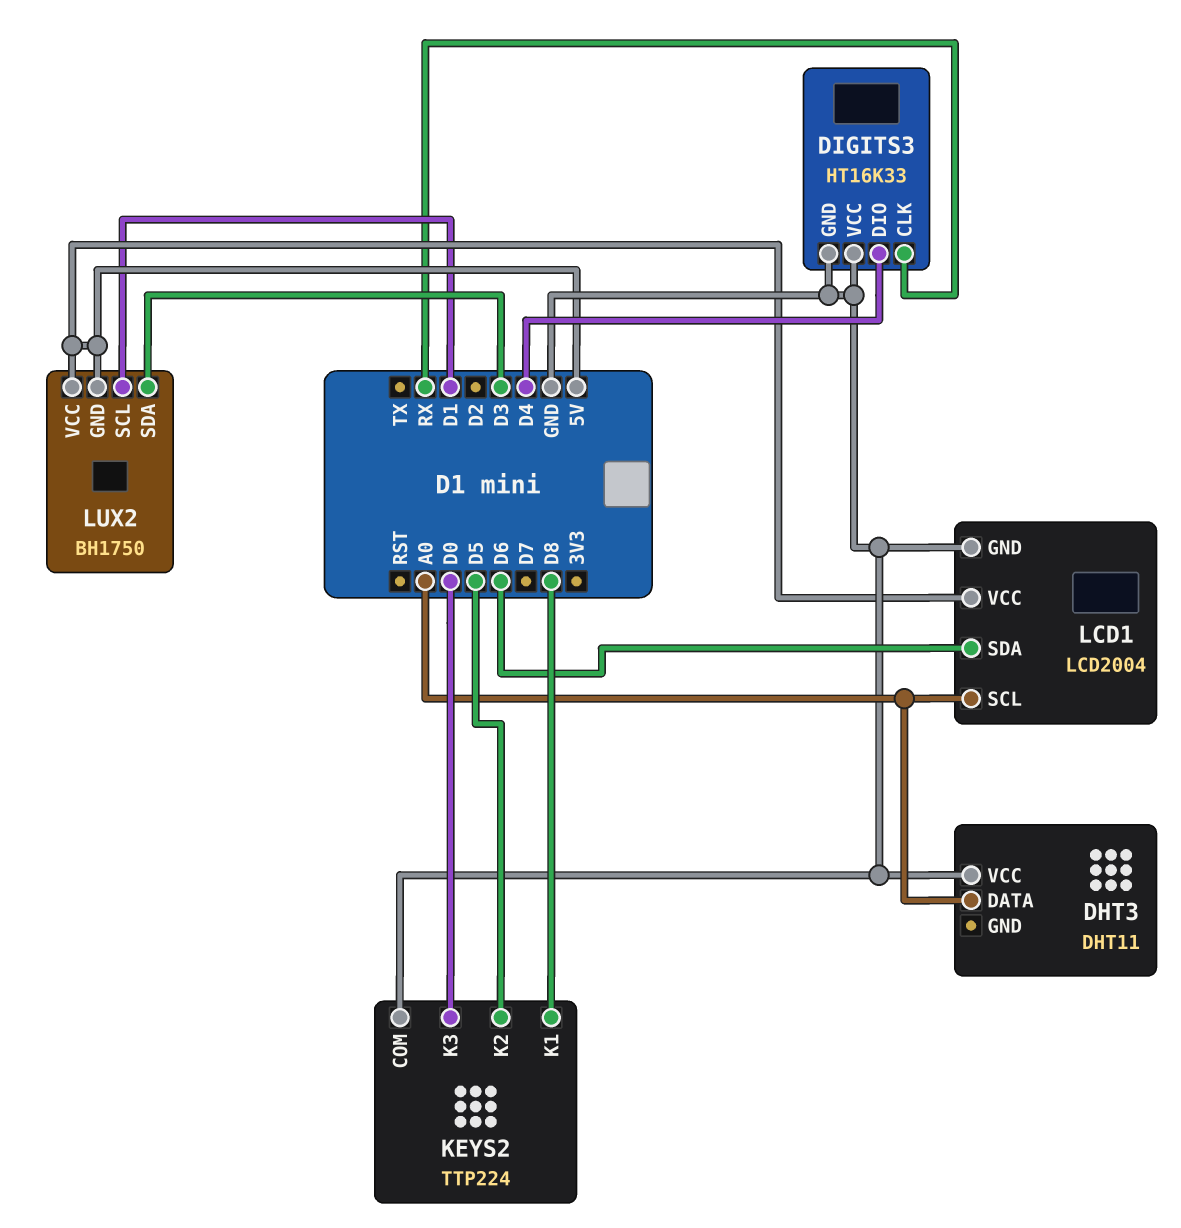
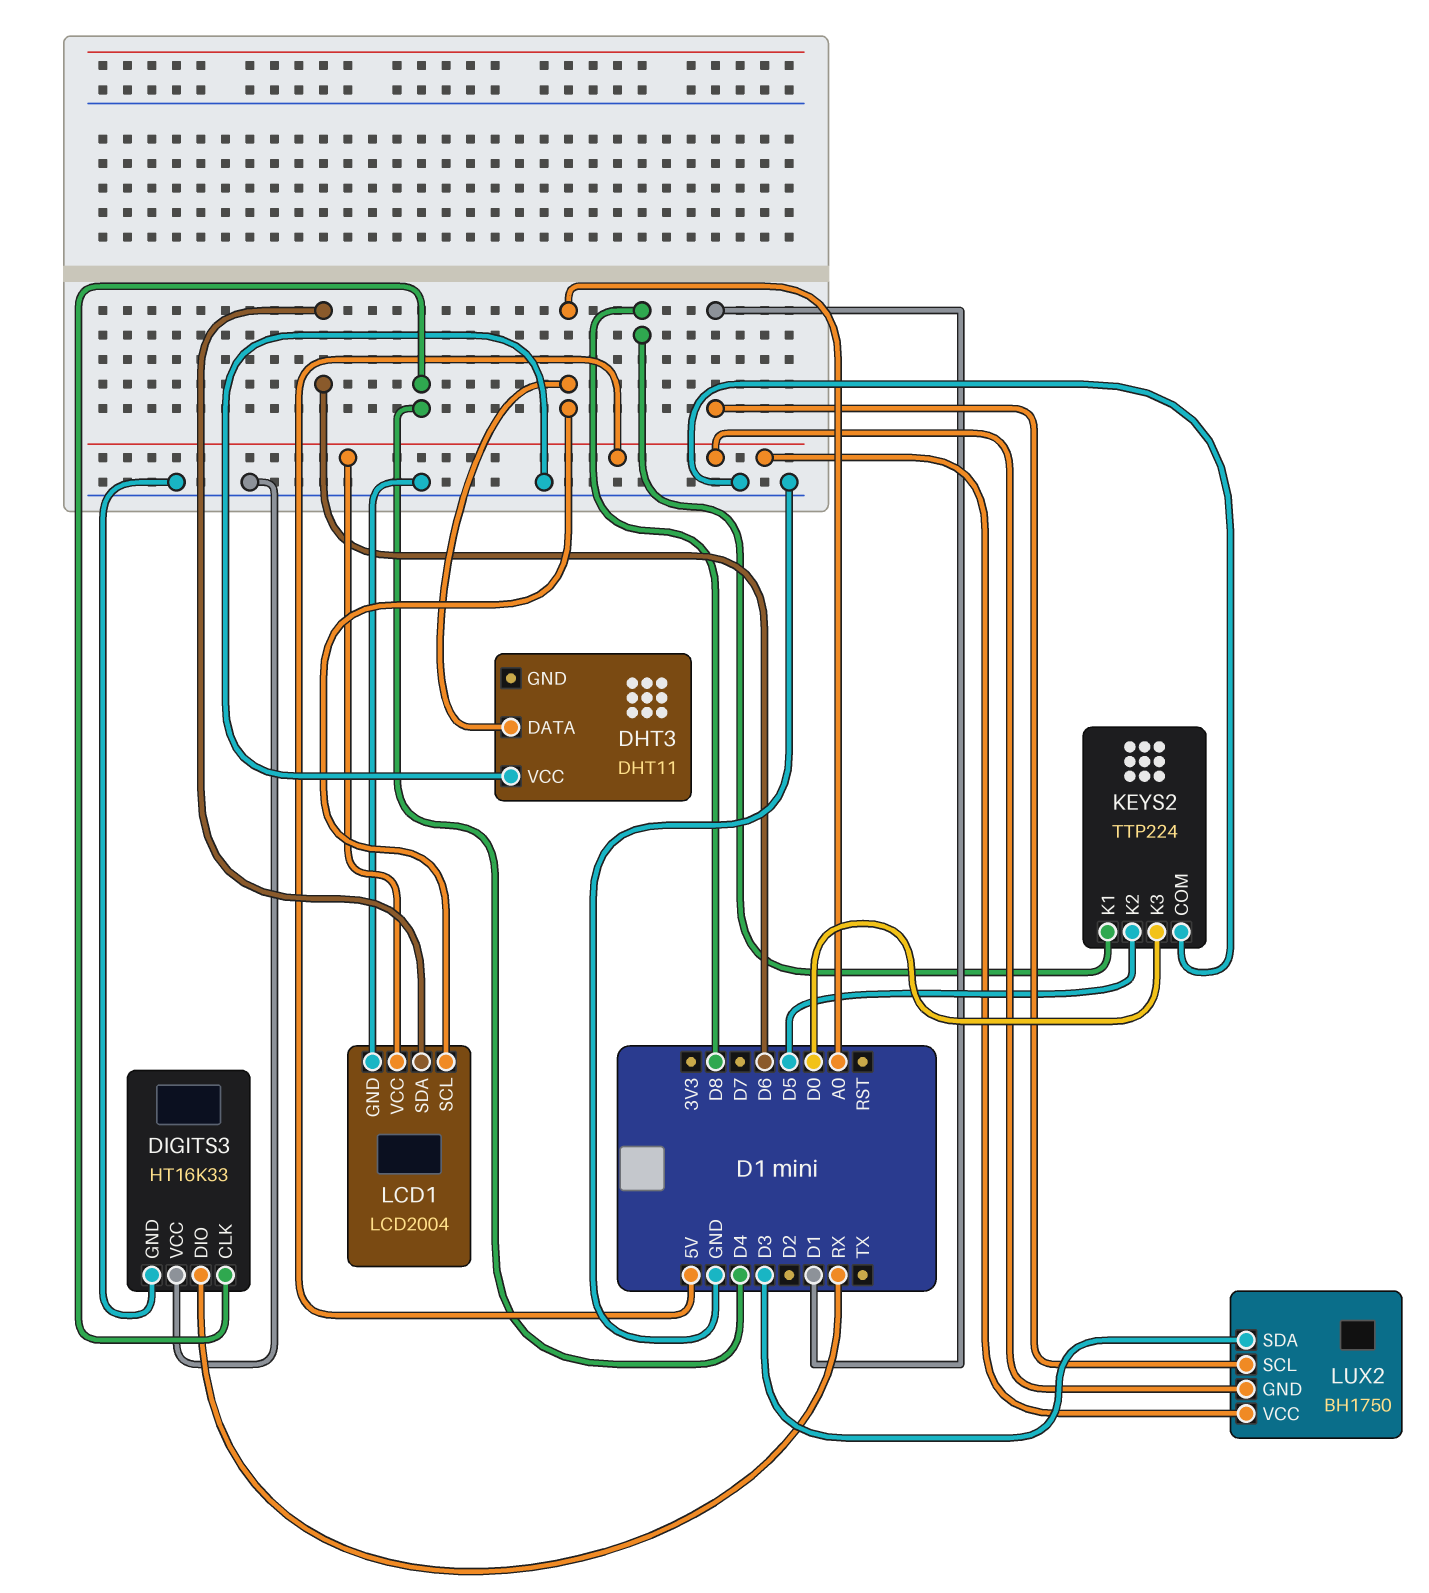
DIGITS3 pin CLK: RX -> D4
DIGITS3 pin DIO: D4 -> RX

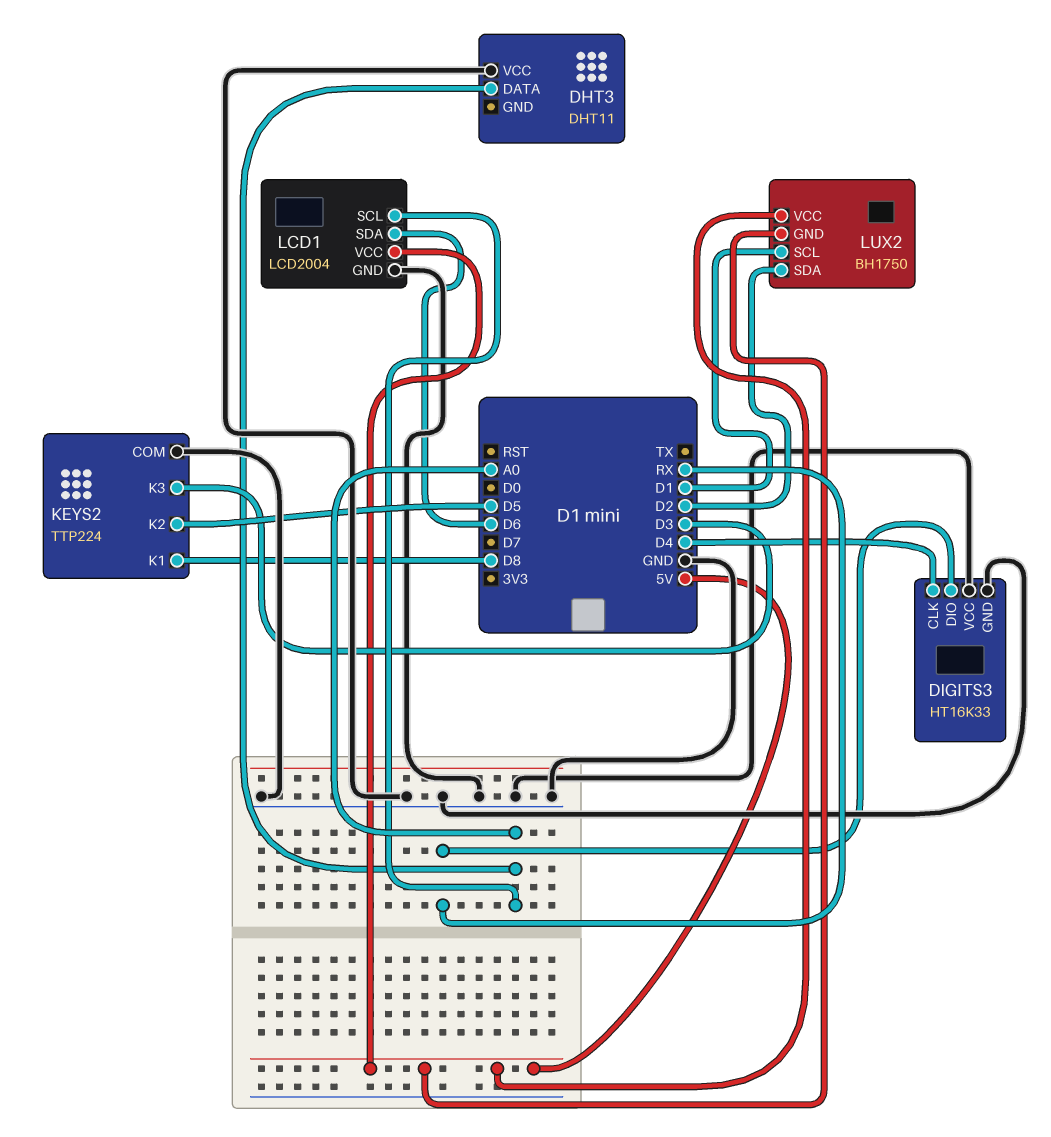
KEYS2 pin K3: D0 -> D3
LUX2 pin SDA: D3 -> D2

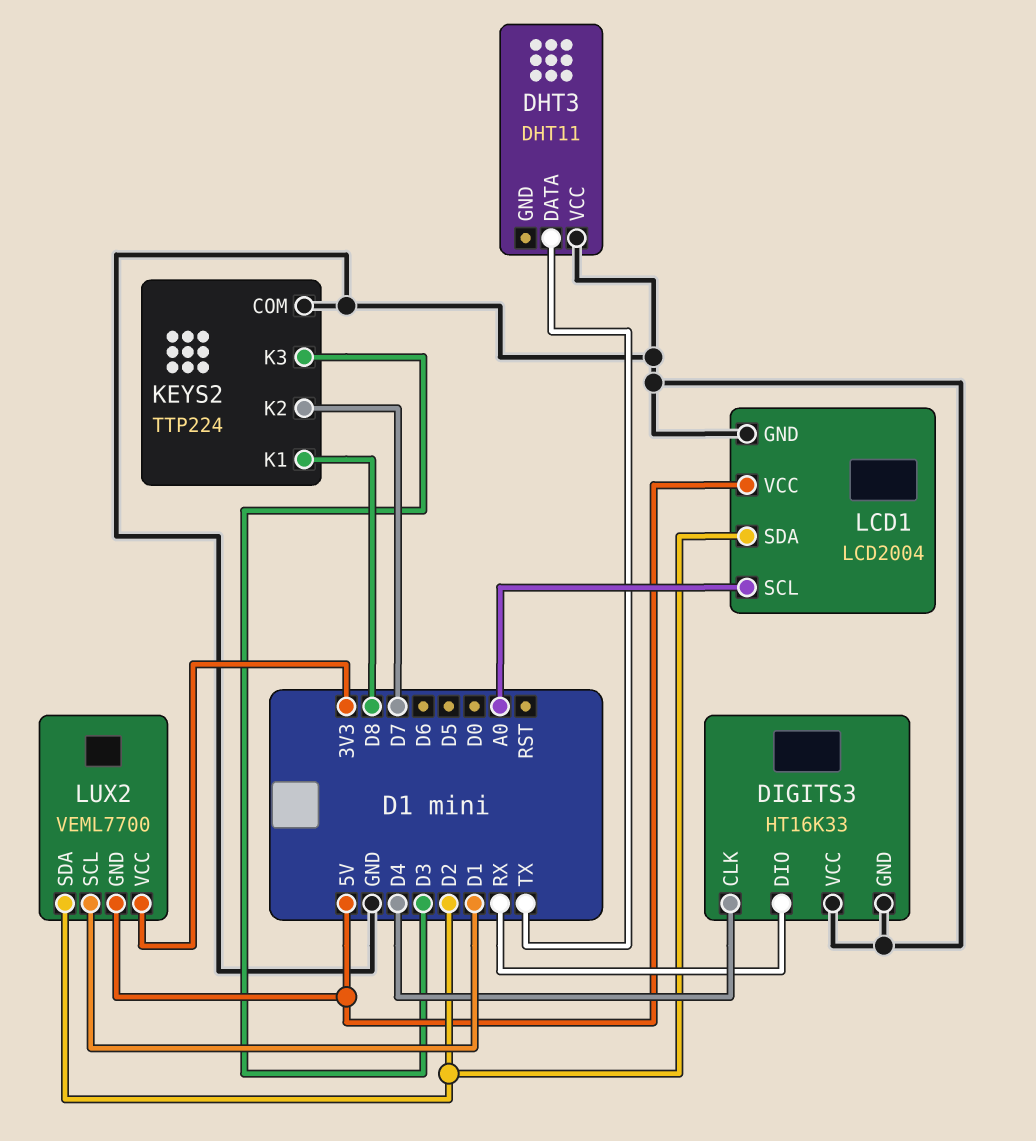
DHT3 pin DATA: A0 -> TX
KEYS2 pin K2: D5 -> D7
LCD1 pin SDA: D6 -> D2
LUX2: BH1750 -> VEML7700
LUX2 pin VCC: 5V -> 3V3

